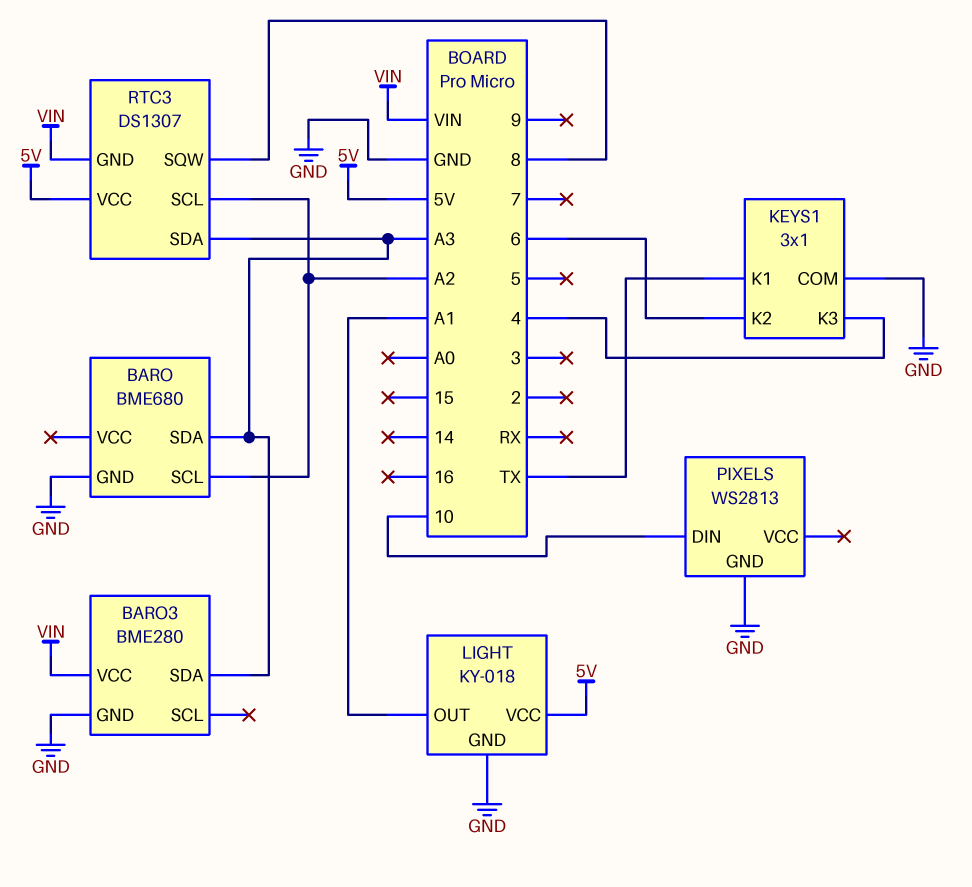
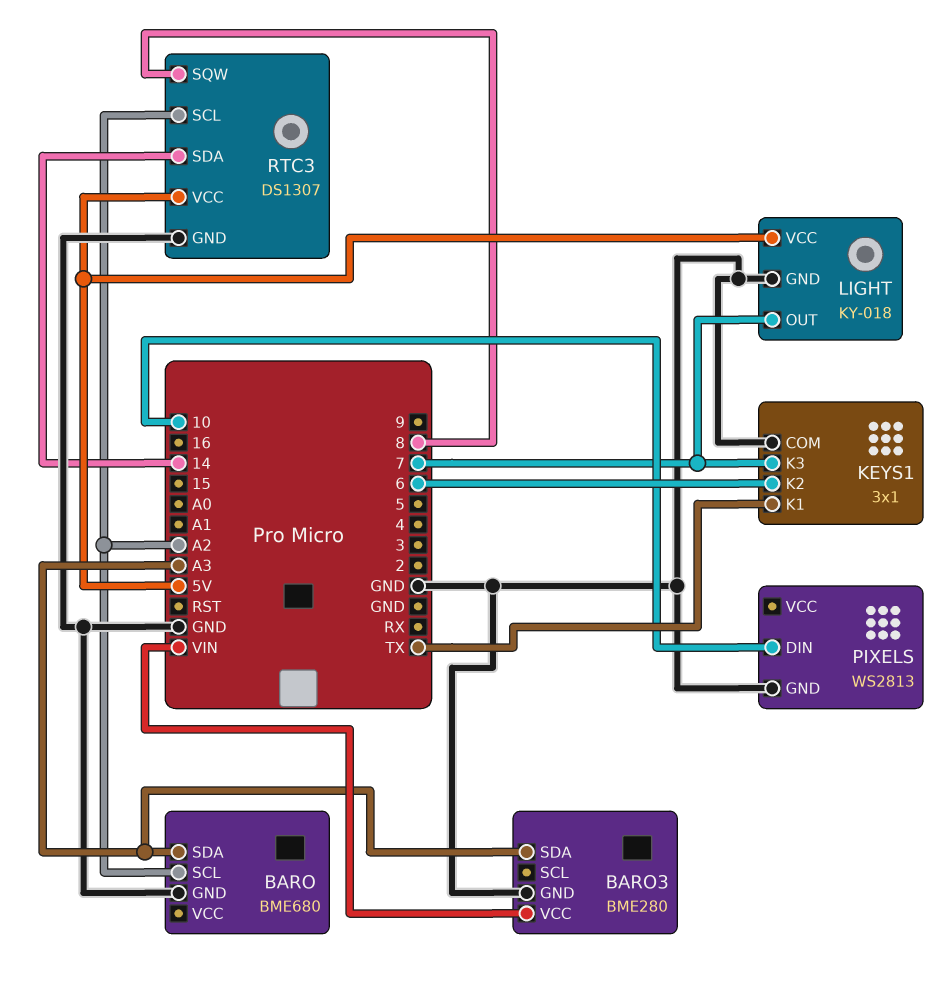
KEYS1 pin K3: 4 -> 7
LIGHT pin OUT: A1 -> 7
RTC3 pin GND: VIN -> GND
RTC3 pin SDA: A3 -> 14

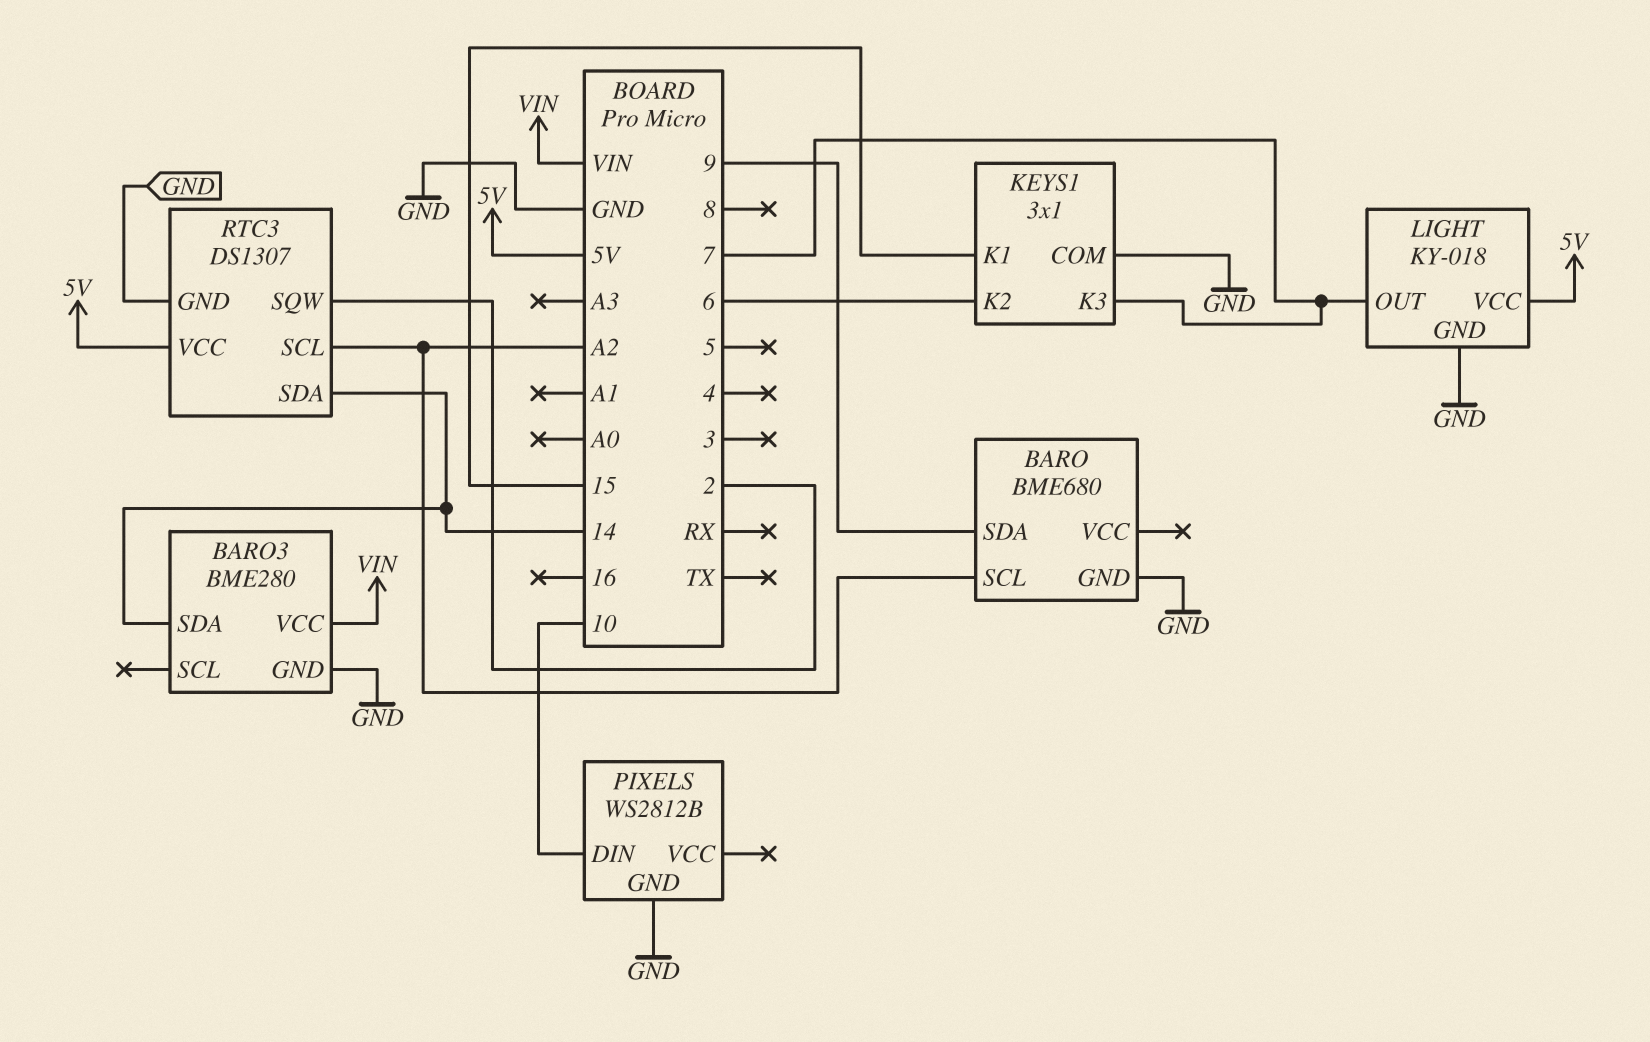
BARO pin SDA: A3 -> 9
BARO3 pin SDA: A3 -> 14
KEYS1 pin K1: TX -> 15
PIXELS: WS2813 -> WS2812B
RTC3 pin SQW: 8 -> 2

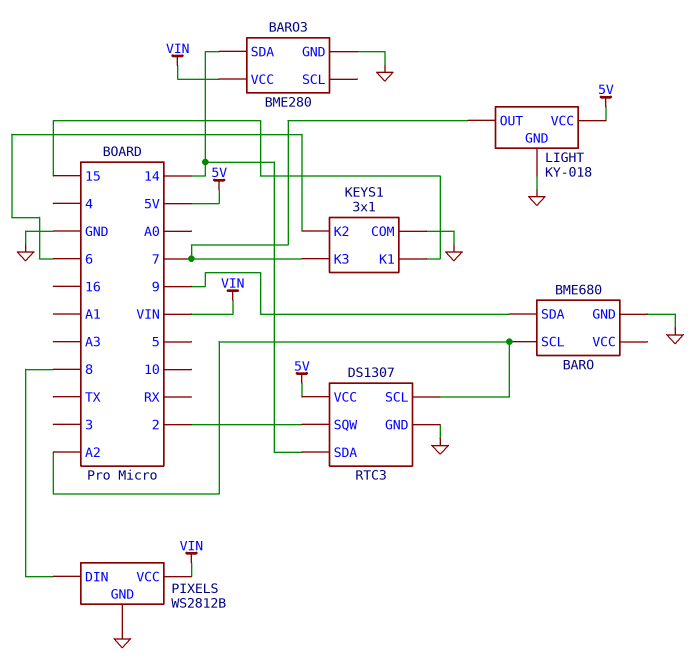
PIXELS pin DIN: 10 -> 8
PIXELS pin VCC: none -> VIN

